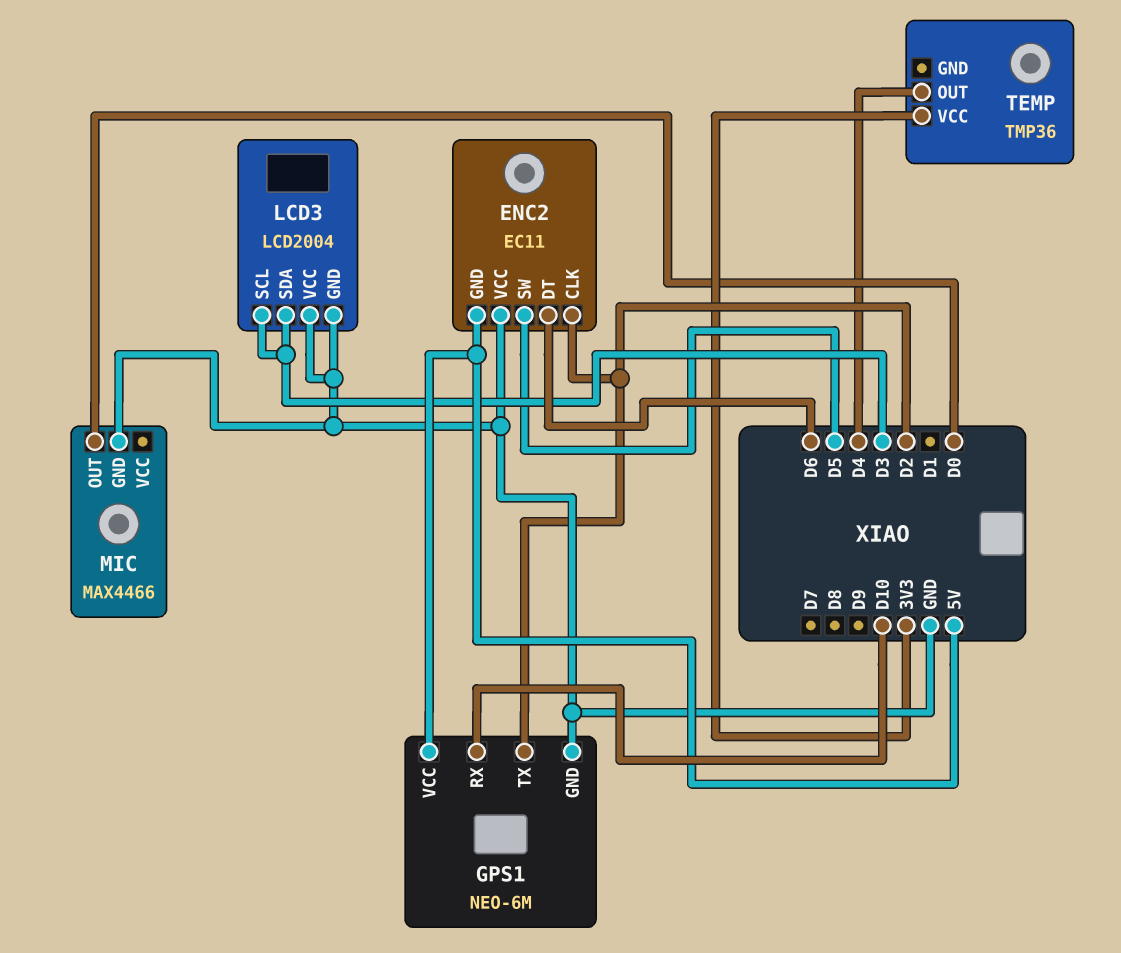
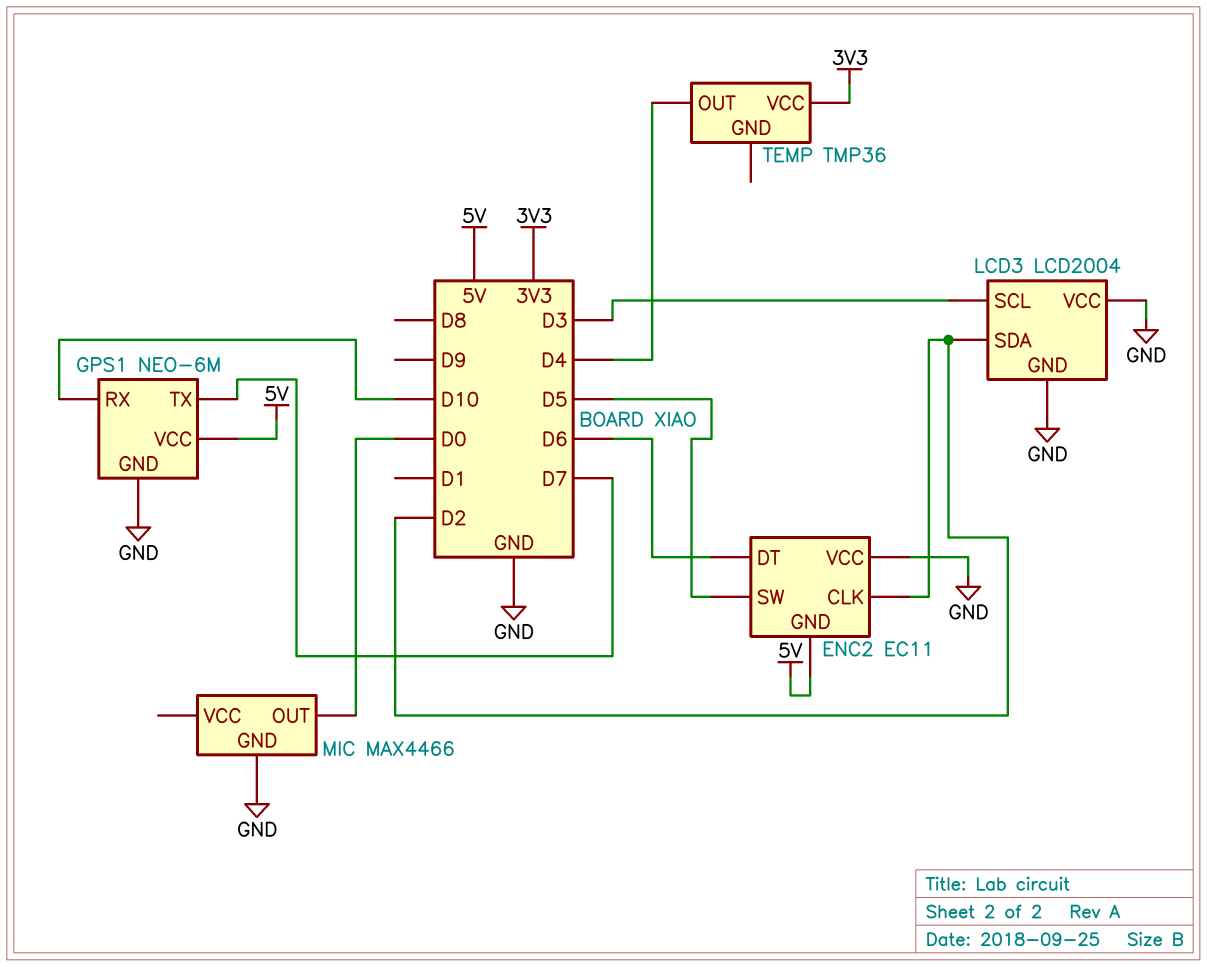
GPS1 pin TX: D2 -> D7
LCD3 pin SDA: D3 -> D2

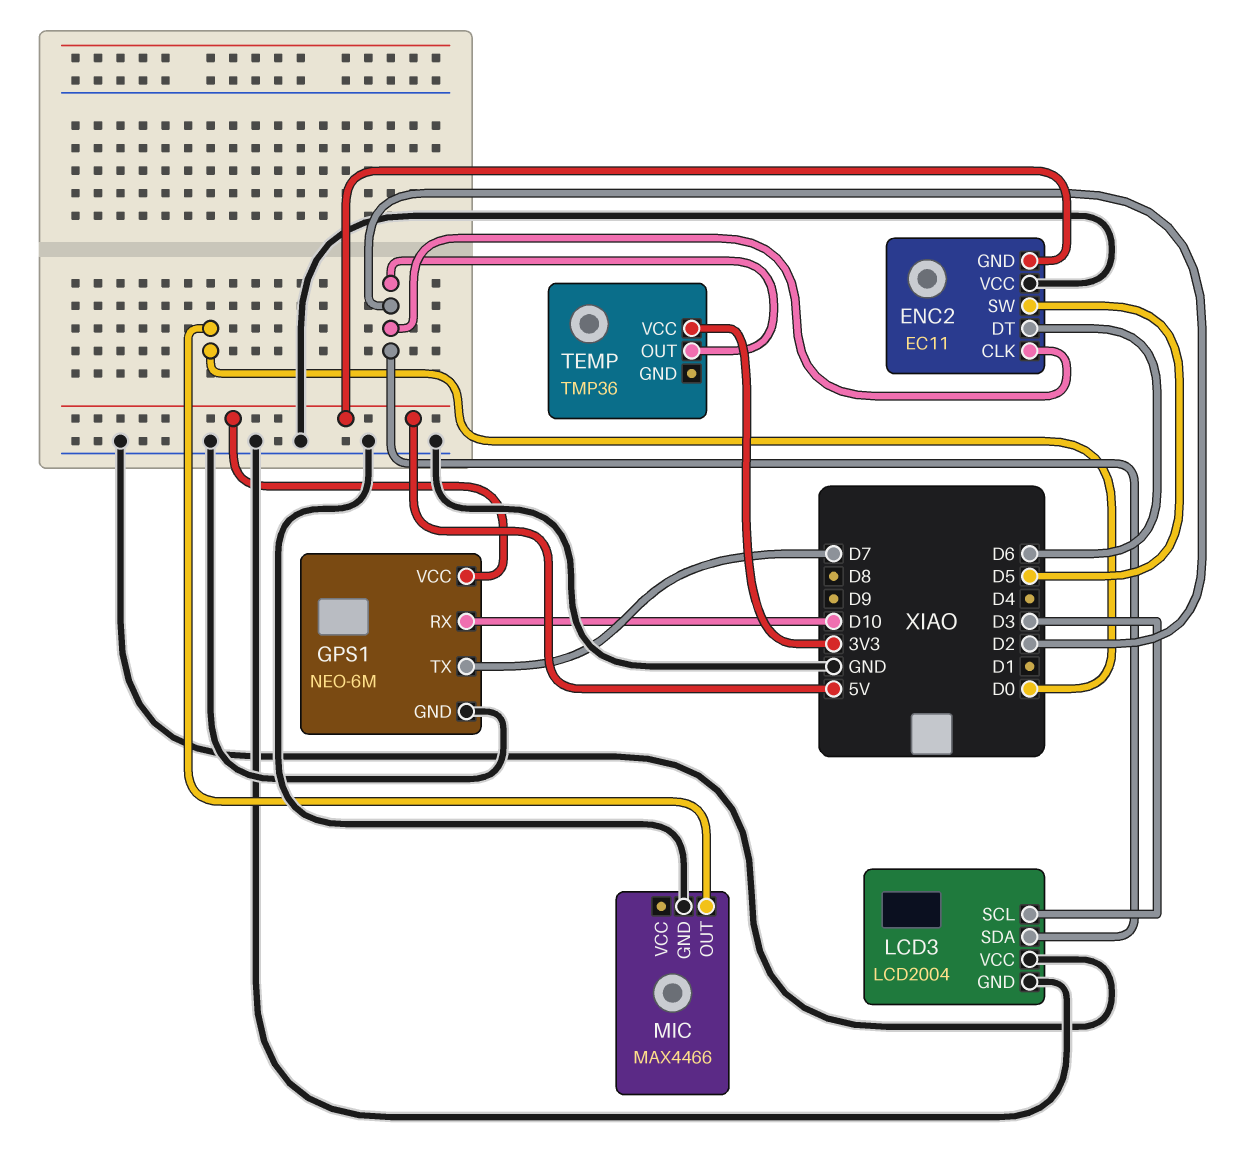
TEMP pin OUT: D4 -> D2

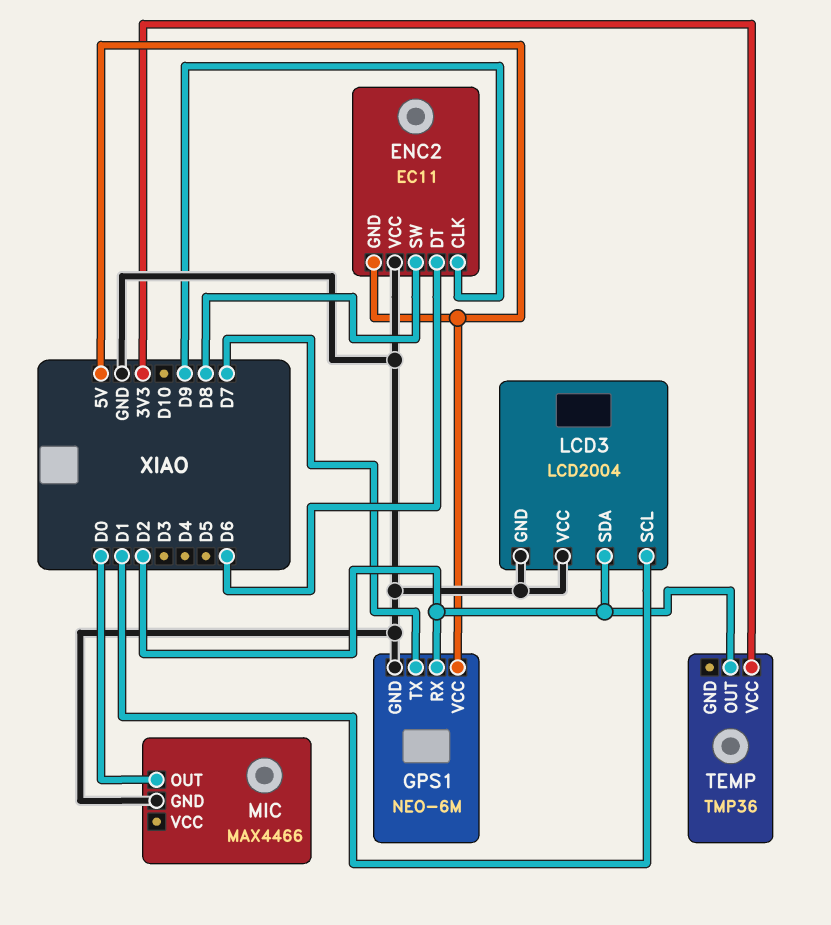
ENC2 pin CLK: D2 -> D9
ENC2 pin SW: D5 -> D8
GPS1 pin RX: D10 -> D2
LCD3 pin SCL: D3 -> D1

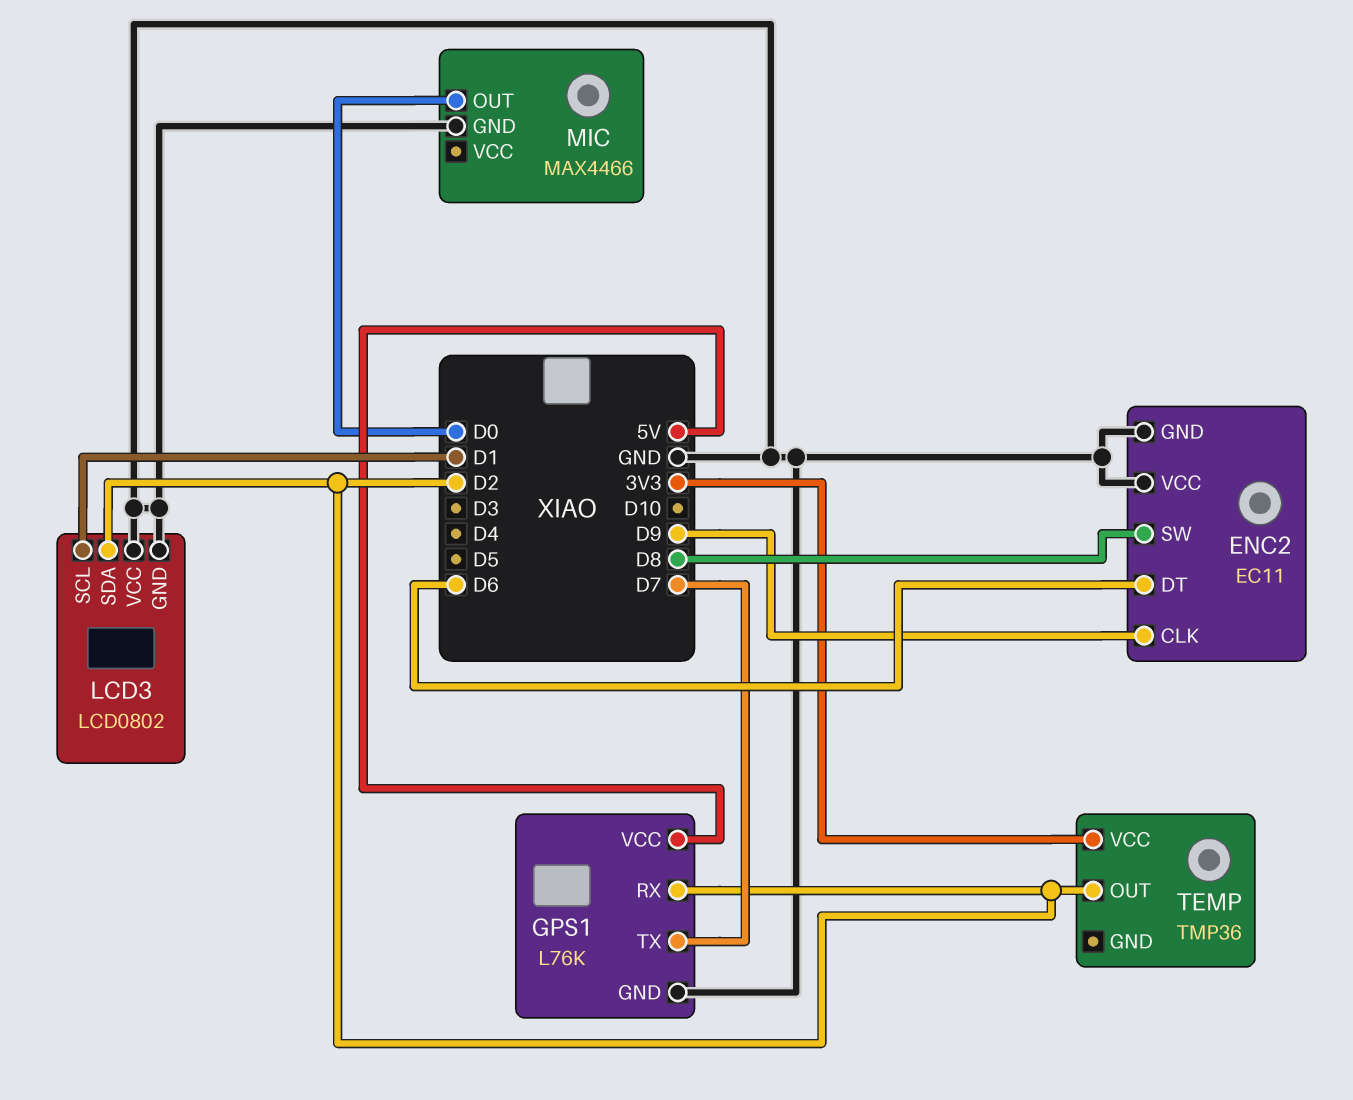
ENC2 pin GND: 5V -> GND
GPS1: NEO-6M -> L76K
LCD3: LCD2004 -> LCD0802

